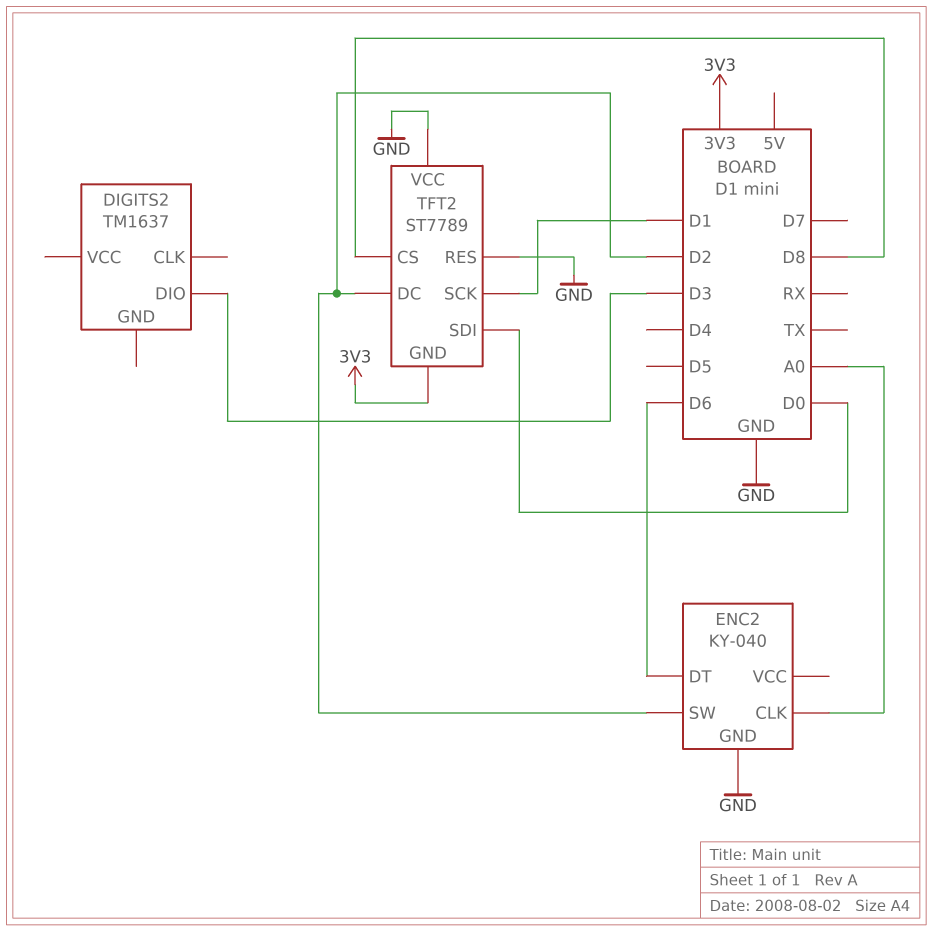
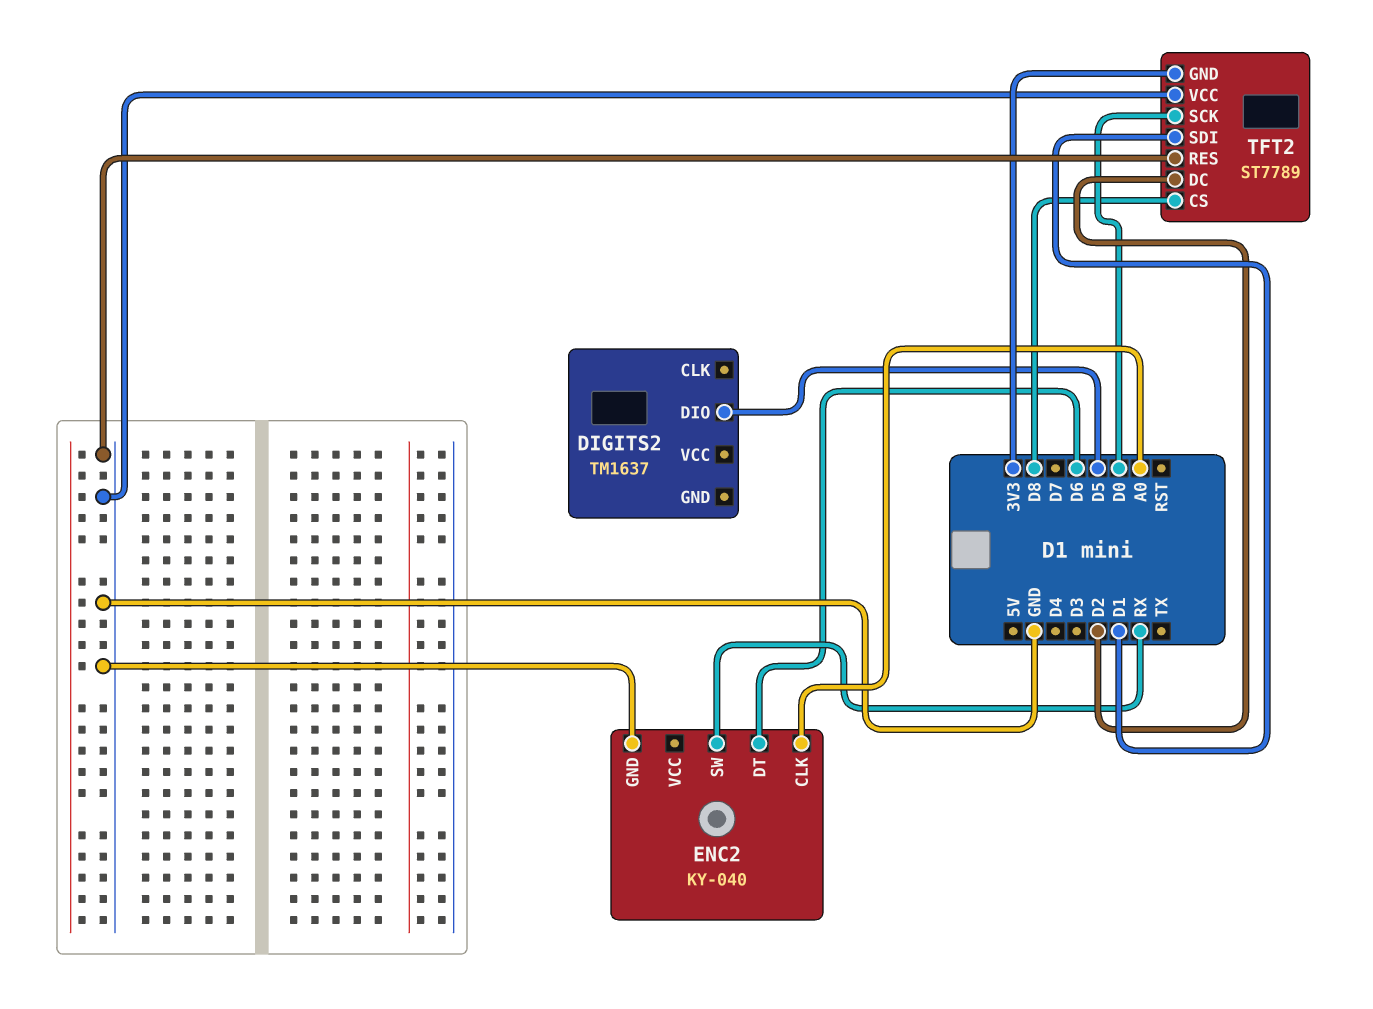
DIGITS2 pin DIO: D3 -> D5
ENC2 pin SW: D2 -> RX
TFT2 pin SCK: D1 -> D0
TFT2 pin SDI: D0 -> D1

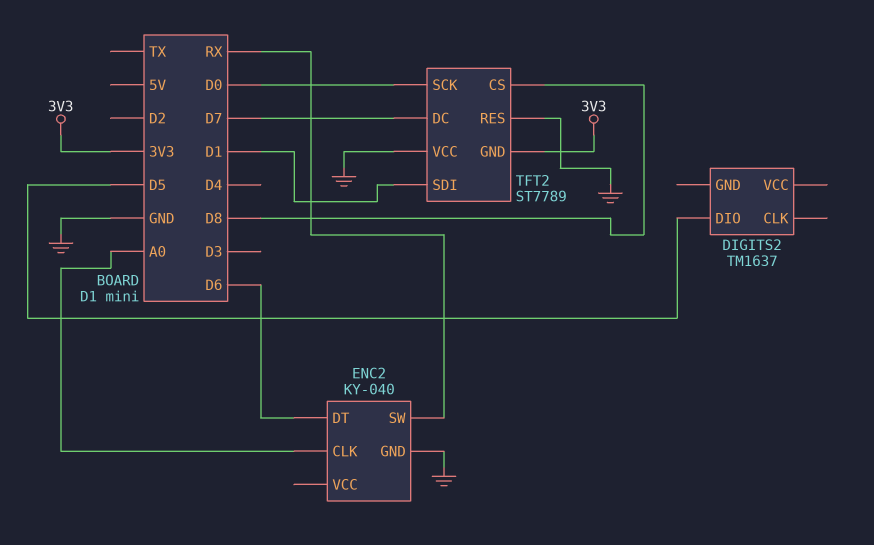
TFT2 pin DC: D2 -> D7

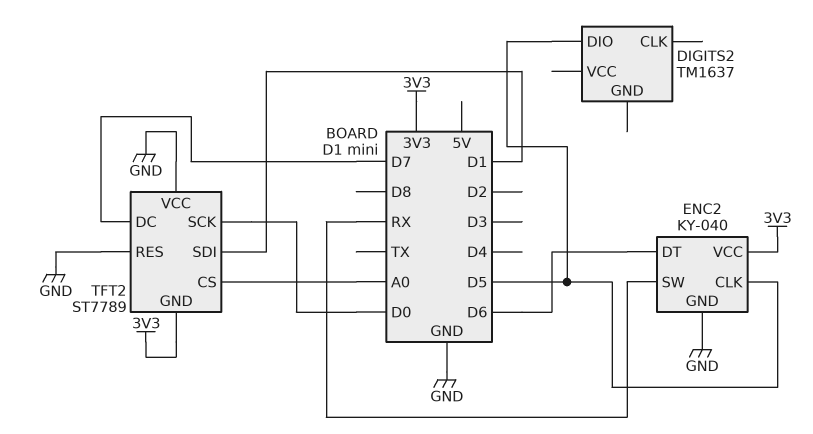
ENC2 pin CLK: A0 -> D5
ENC2 pin VCC: none -> 3V3
TFT2 pin CS: D8 -> A0

